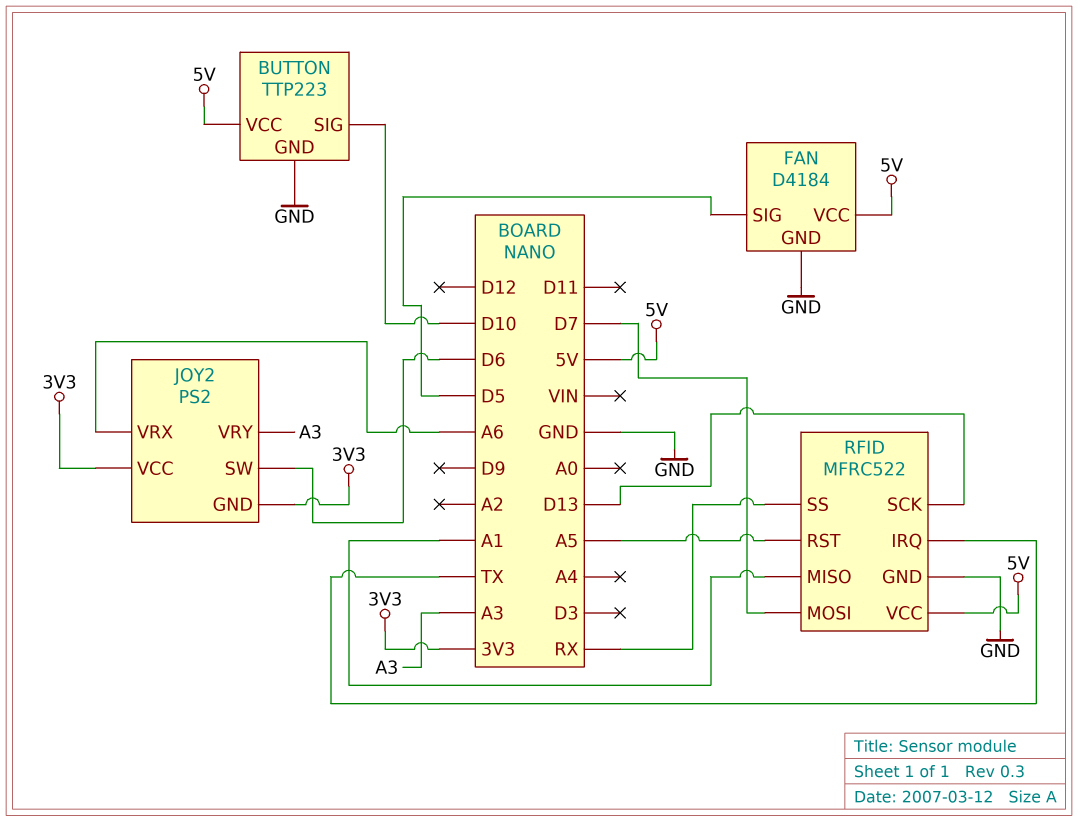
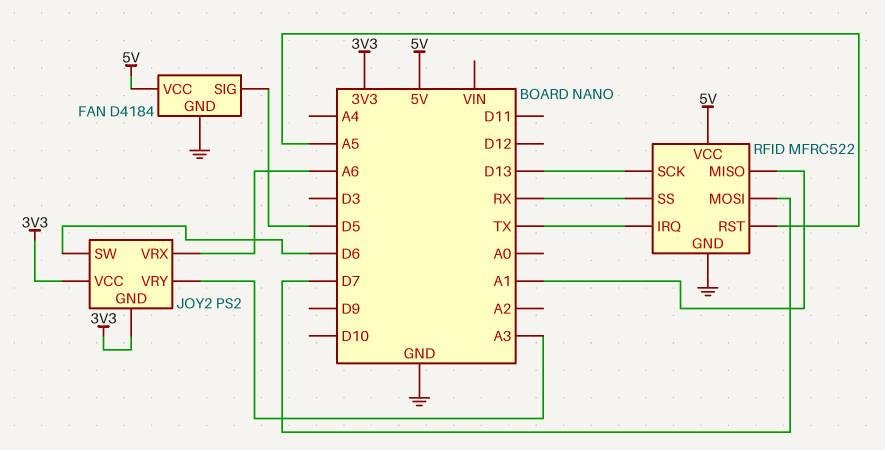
BUTTON: TTP223 -> none
BUTTON pin GND: GND -> none
BUTTON pin SIG: D10 -> none
BUTTON pin VCC: 5V -> none

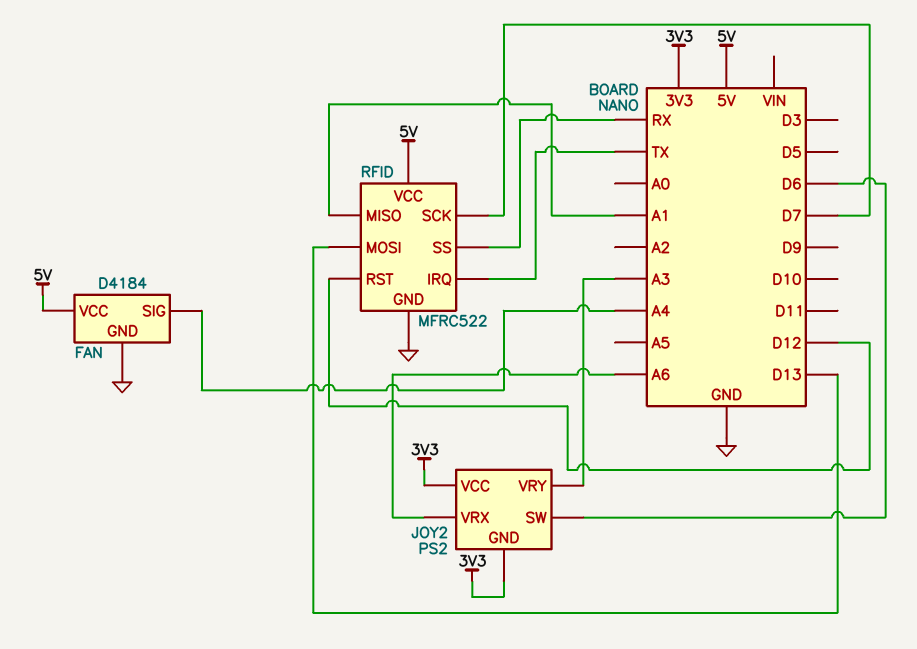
FAN pin SIG: D5 -> A4
RFID pin MOSI: D7 -> D13
RFID pin RST: A5 -> D12
RFID pin SCK: D13 -> D7

